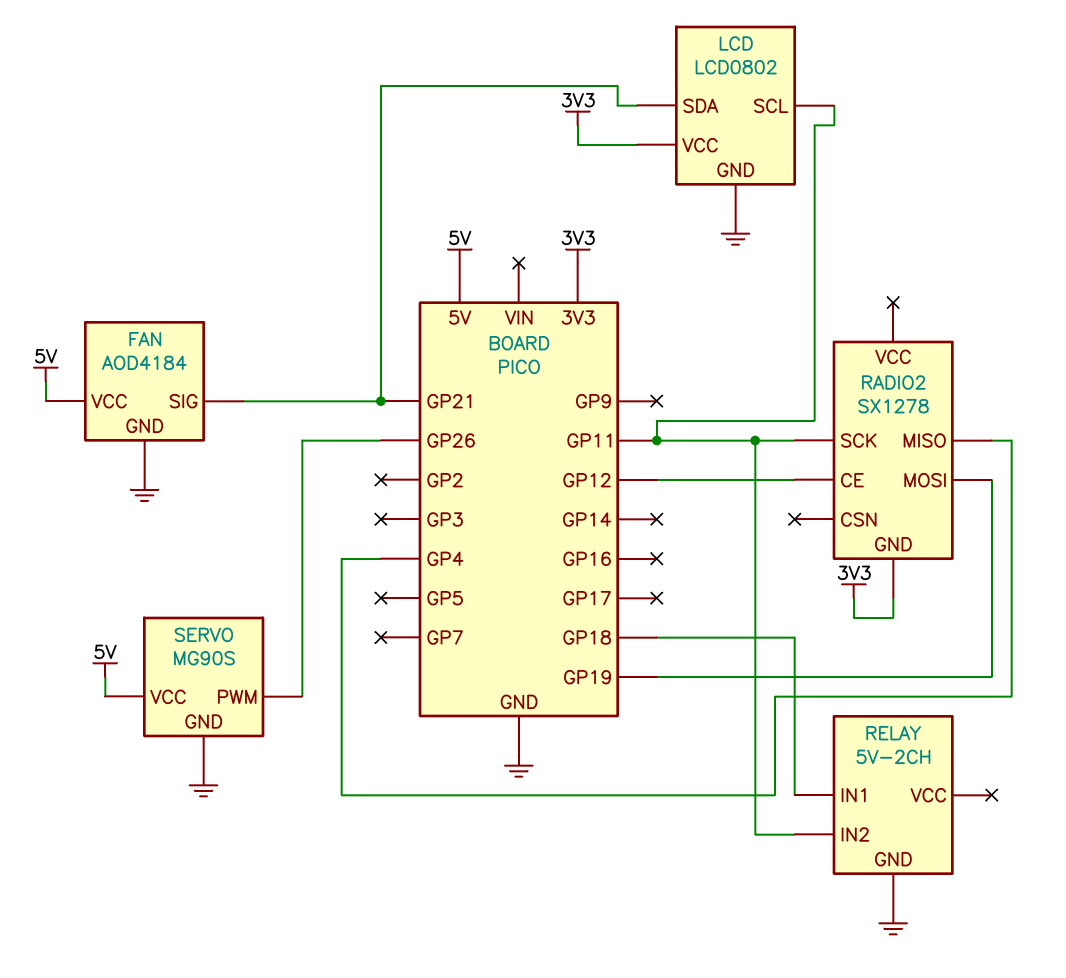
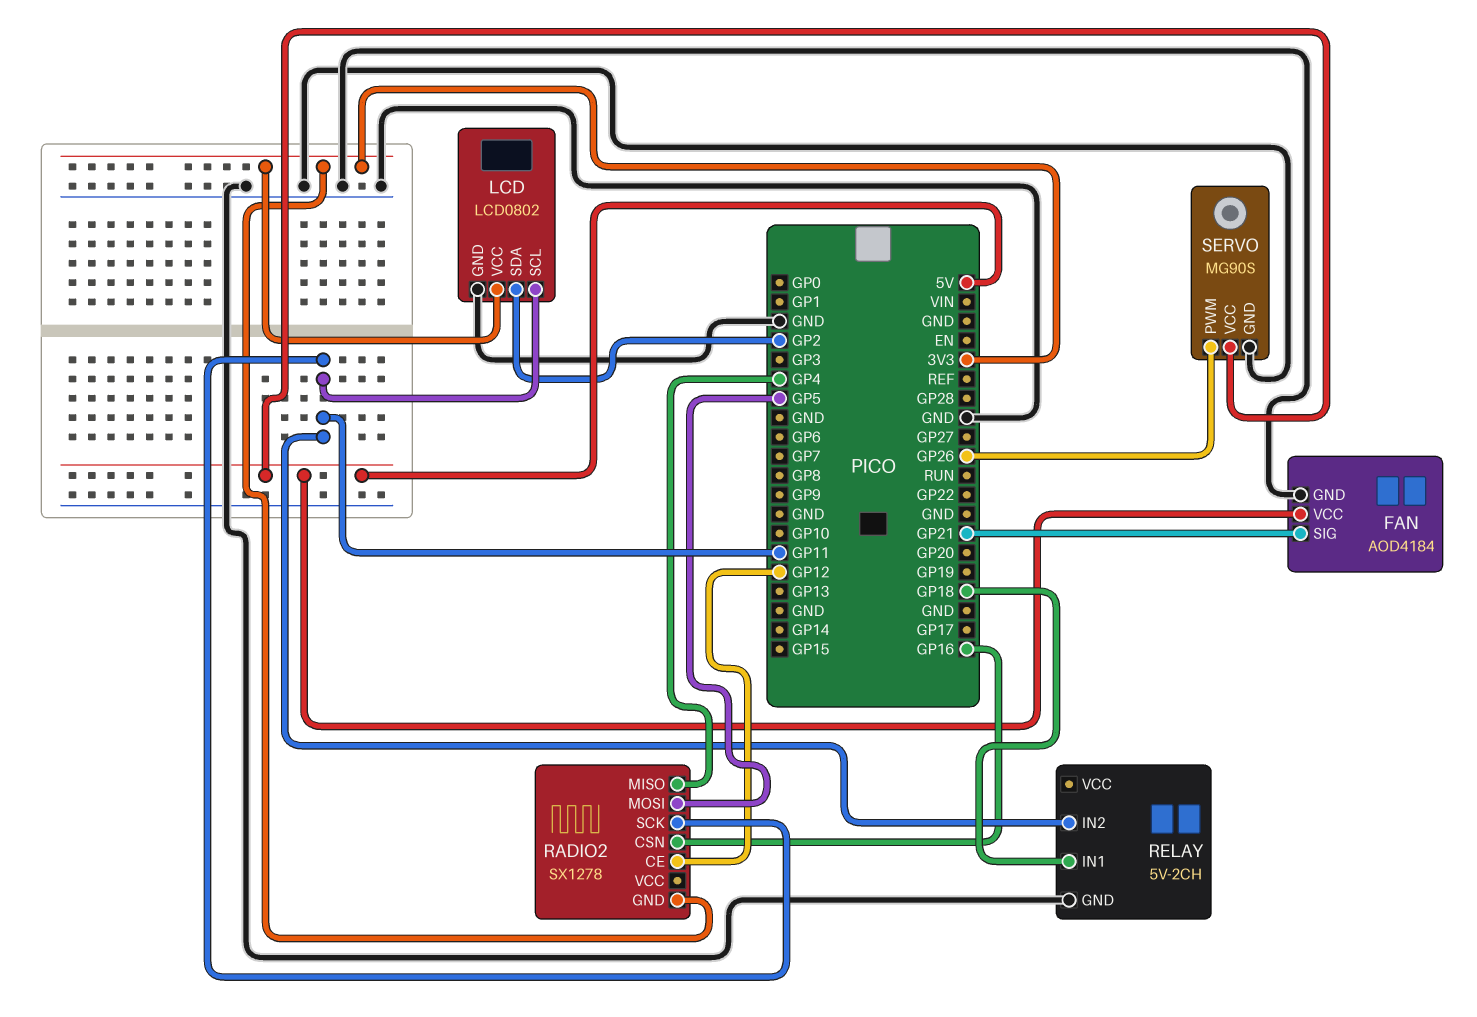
LCD pin SDA: GP21 -> GP2
RADIO2 pin CSN: none -> GP16
RADIO2 pin MOSI: GP19 -> GP5

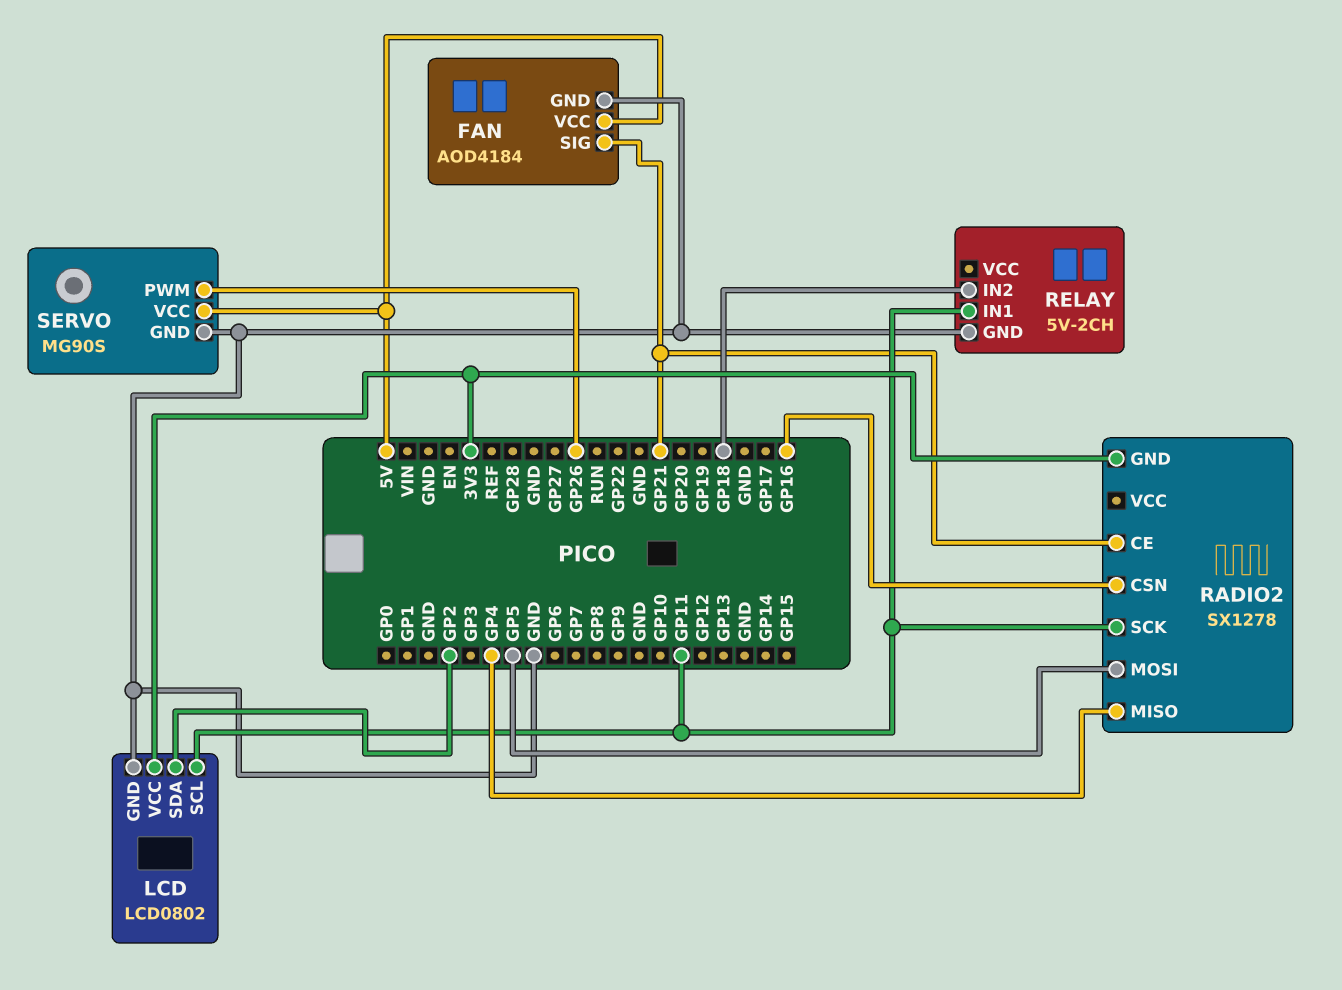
RADIO2 pin CE: GP12 -> GP21
RELAY pin IN1: GP18 -> GP11
RELAY pin IN2: GP11 -> GP18

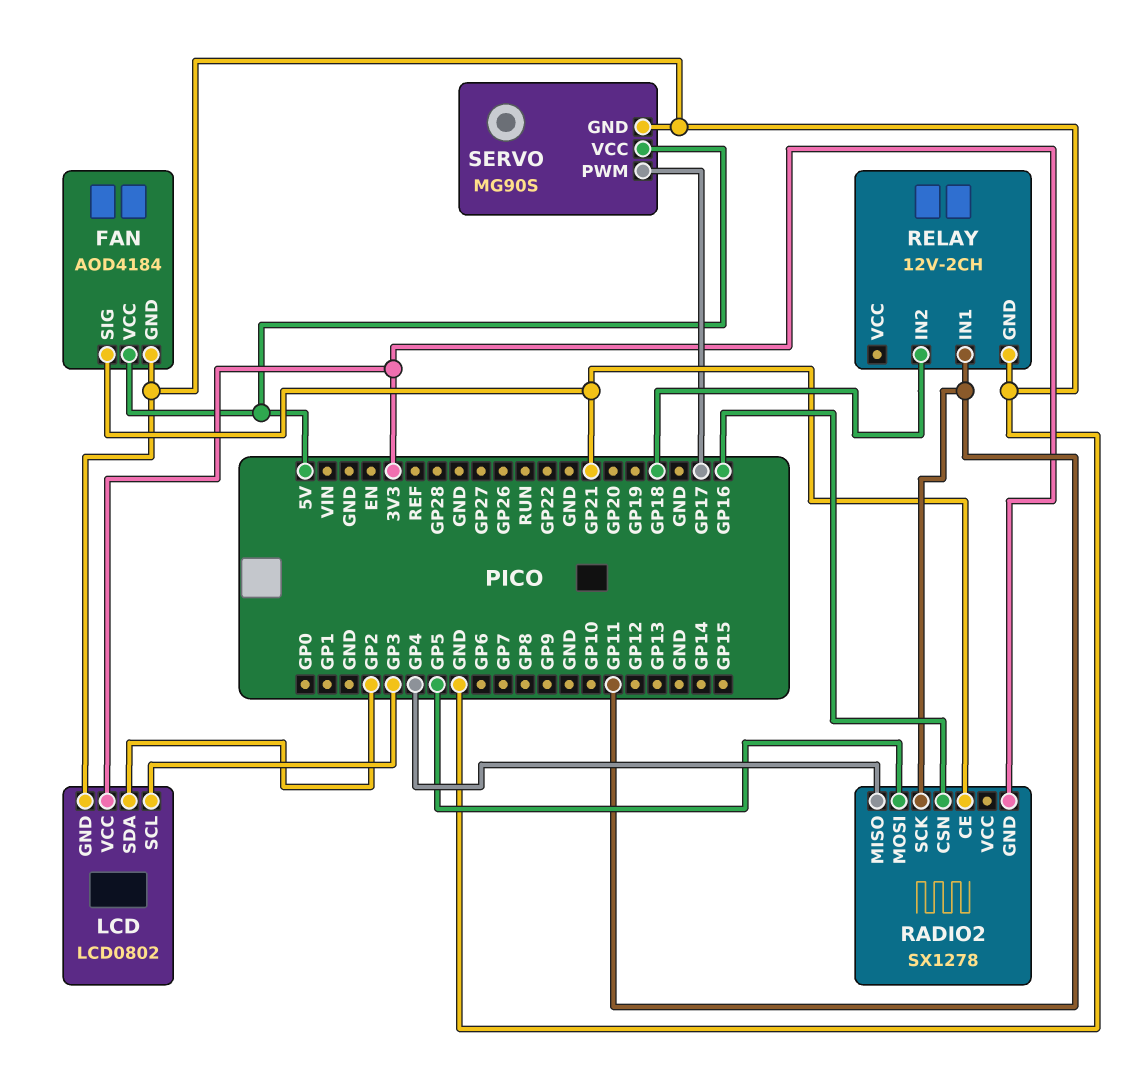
LCD pin SCL: GP11 -> GP3
RELAY: 5V-2CH -> 12V-2CH
SERVO pin PWM: GP26 -> GP17

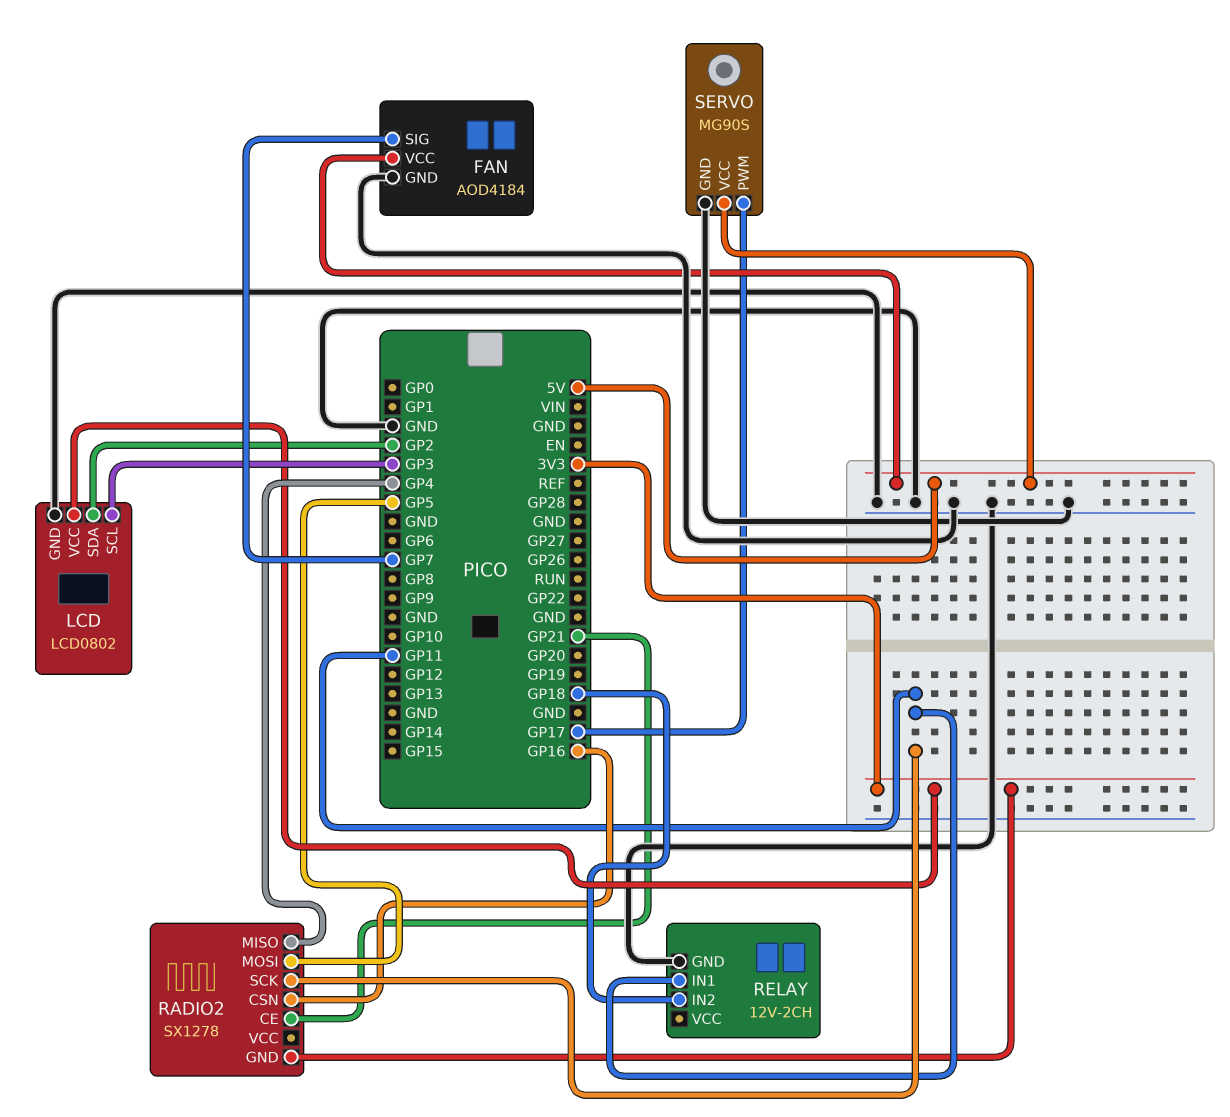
FAN pin SIG: GP21 -> GP7

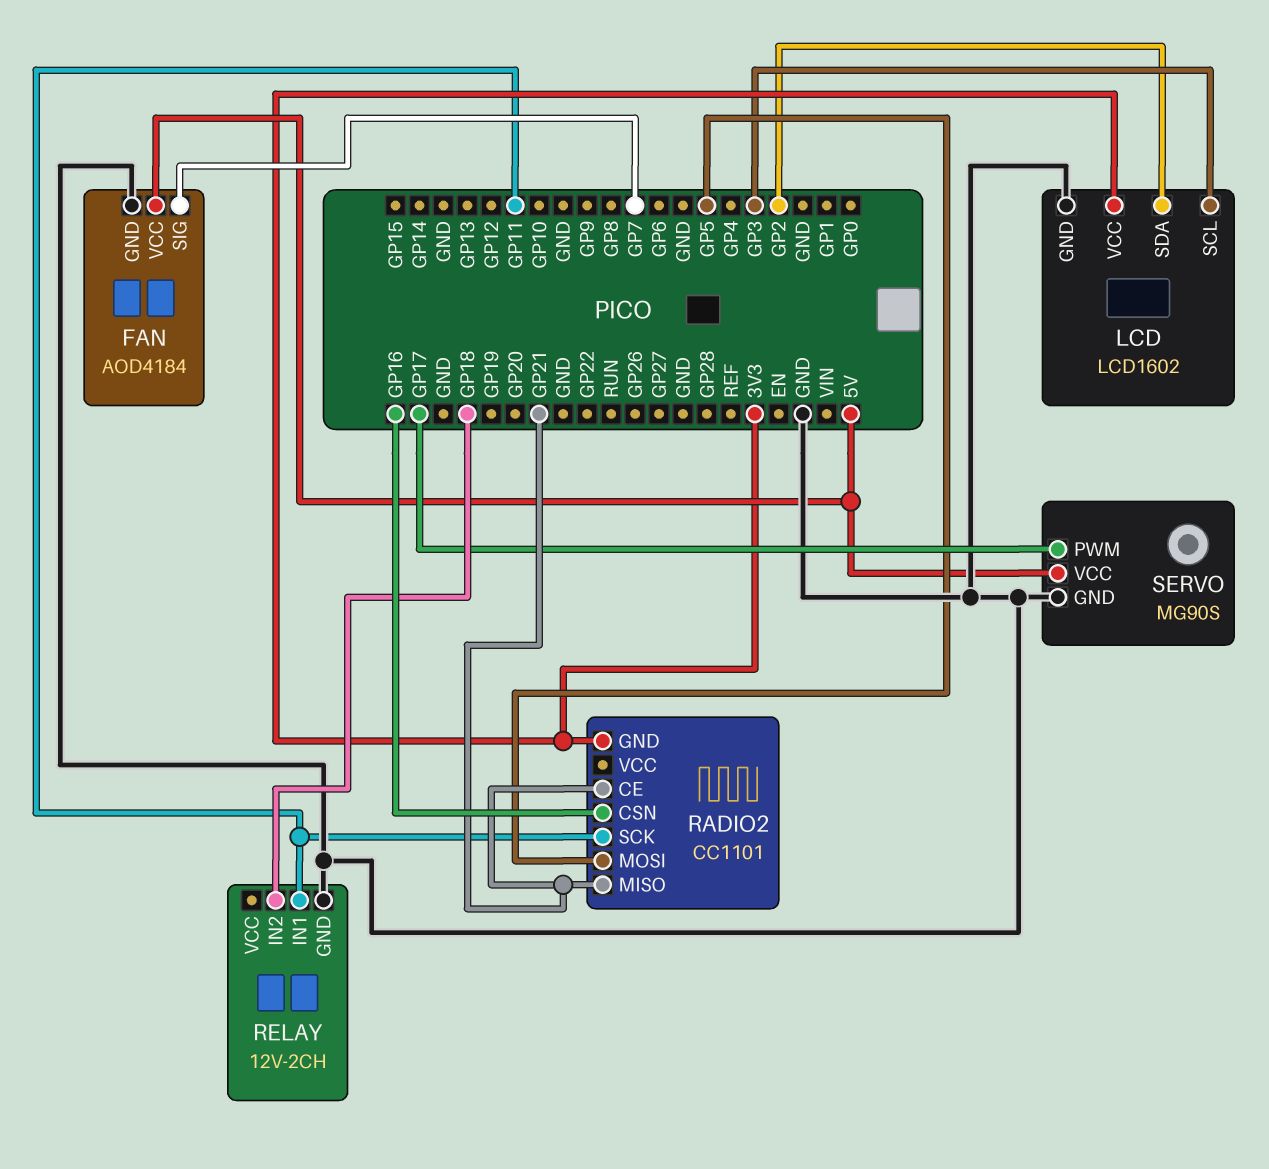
LCD: LCD0802 -> LCD1602
RADIO2: SX1278 -> CC1101
RADIO2 pin MISO: GP4 -> GP21

